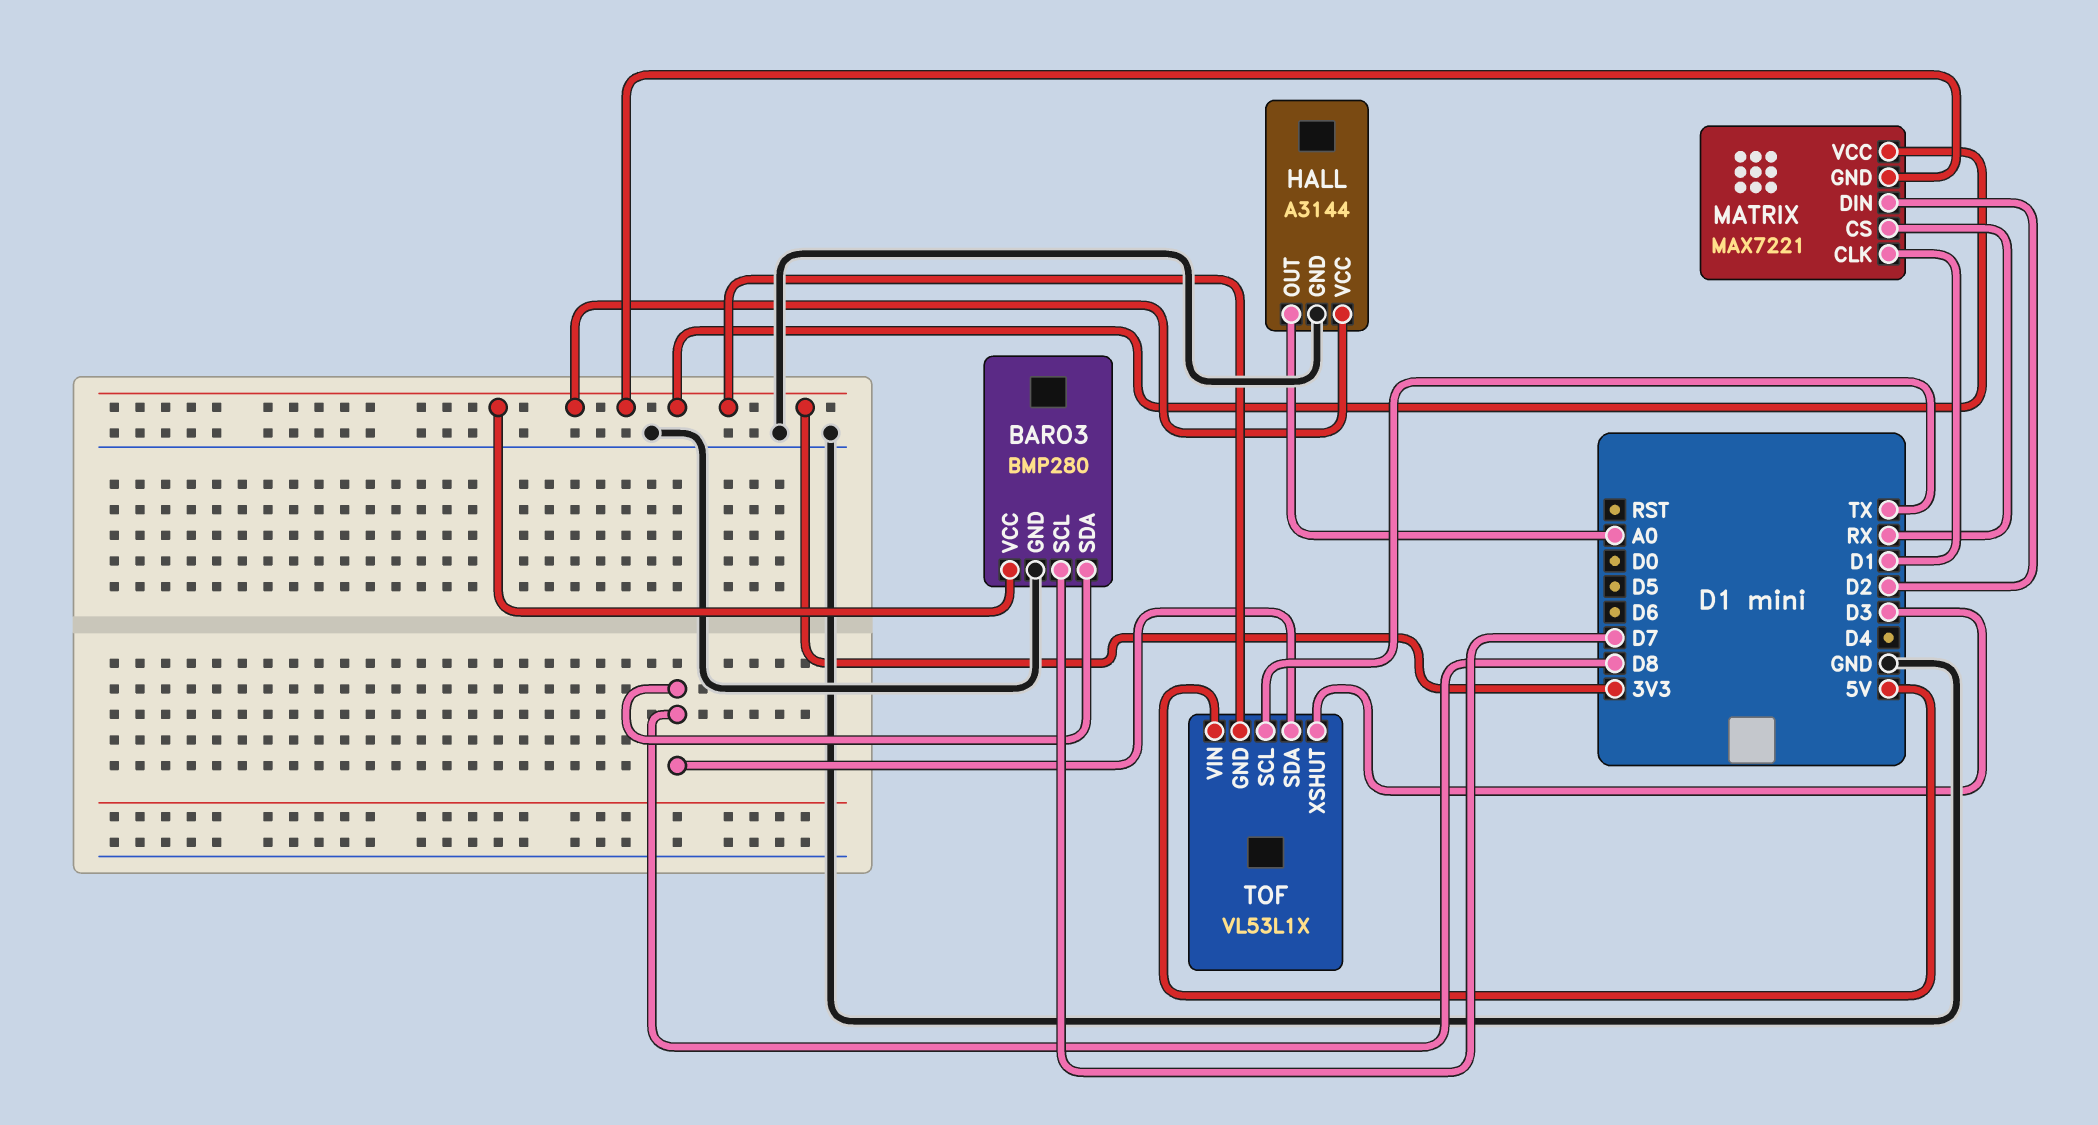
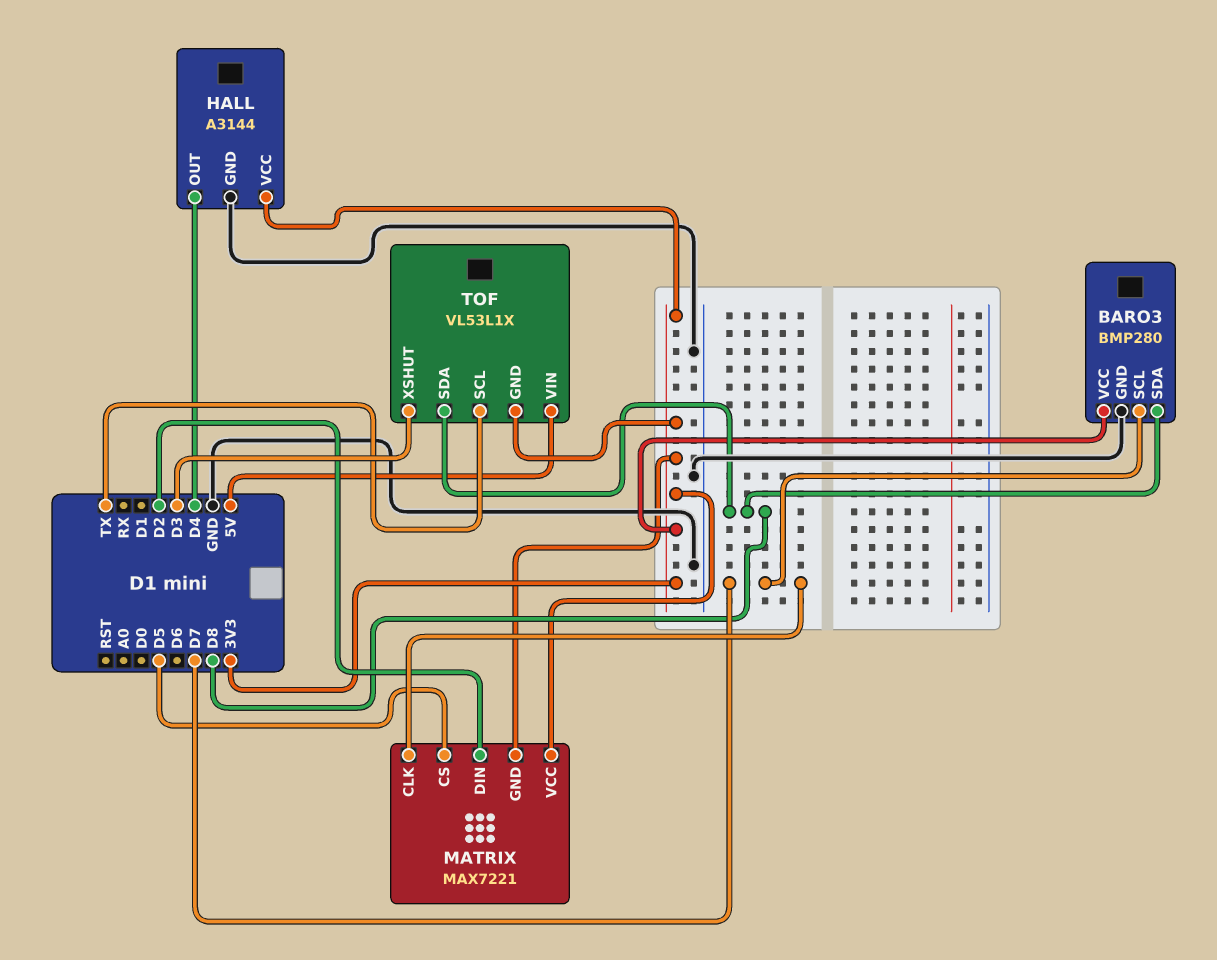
HALL pin OUT: A0 -> D4
MATRIX pin CLK: D1 -> D7
MATRIX pin CS: RX -> D5

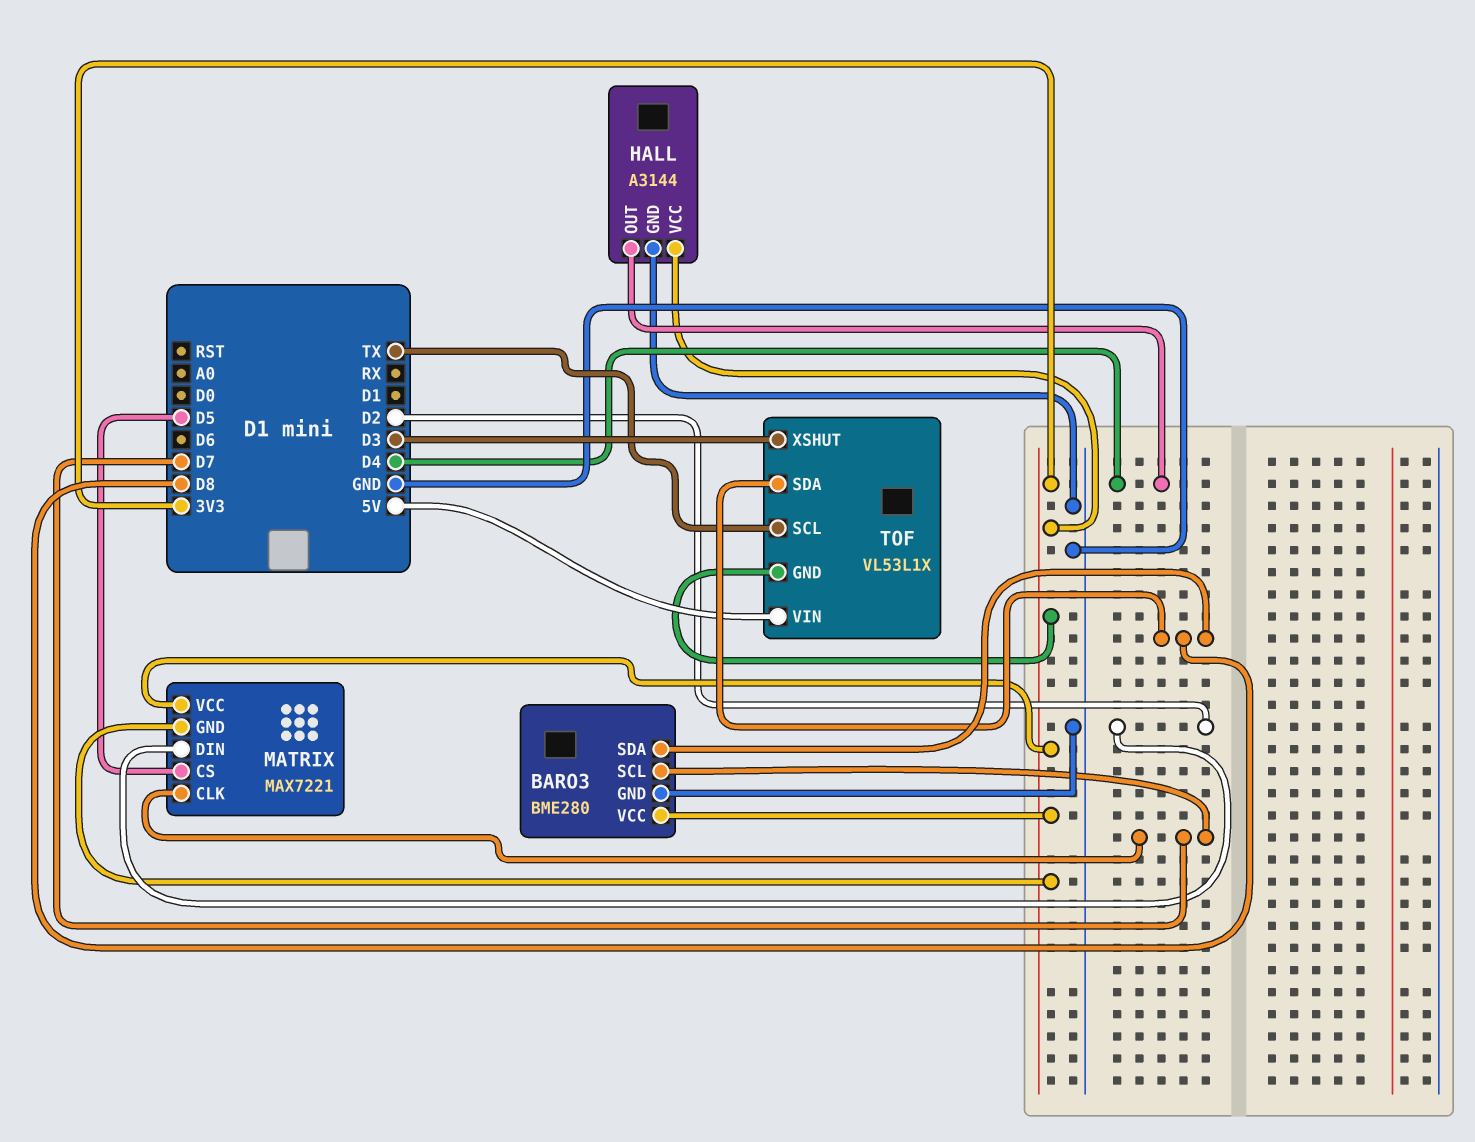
BARO3: BMP280 -> BME280

